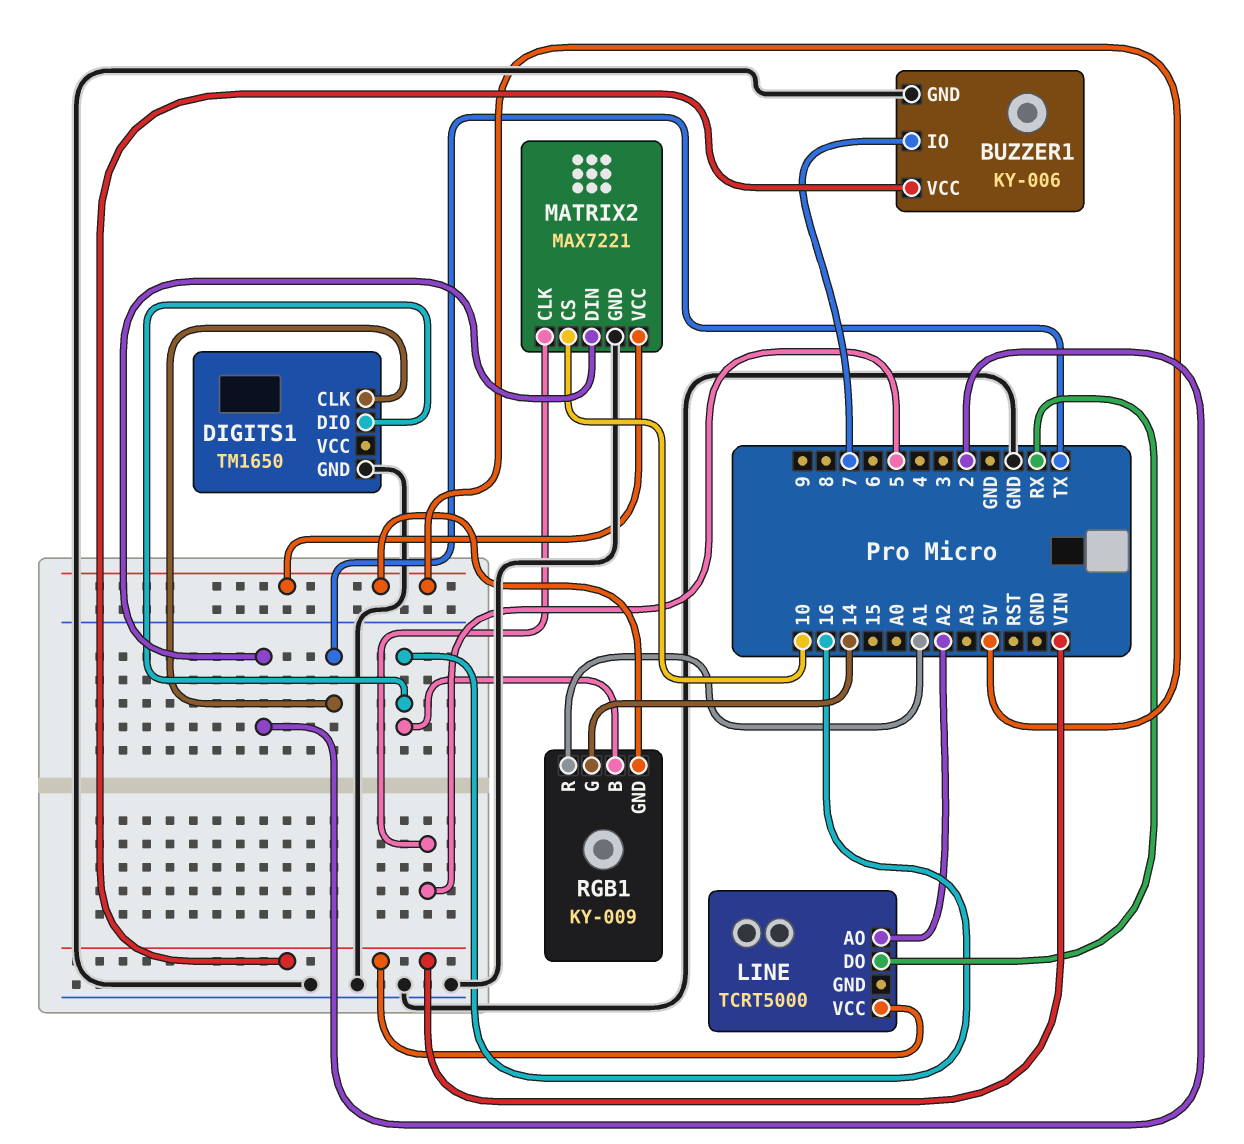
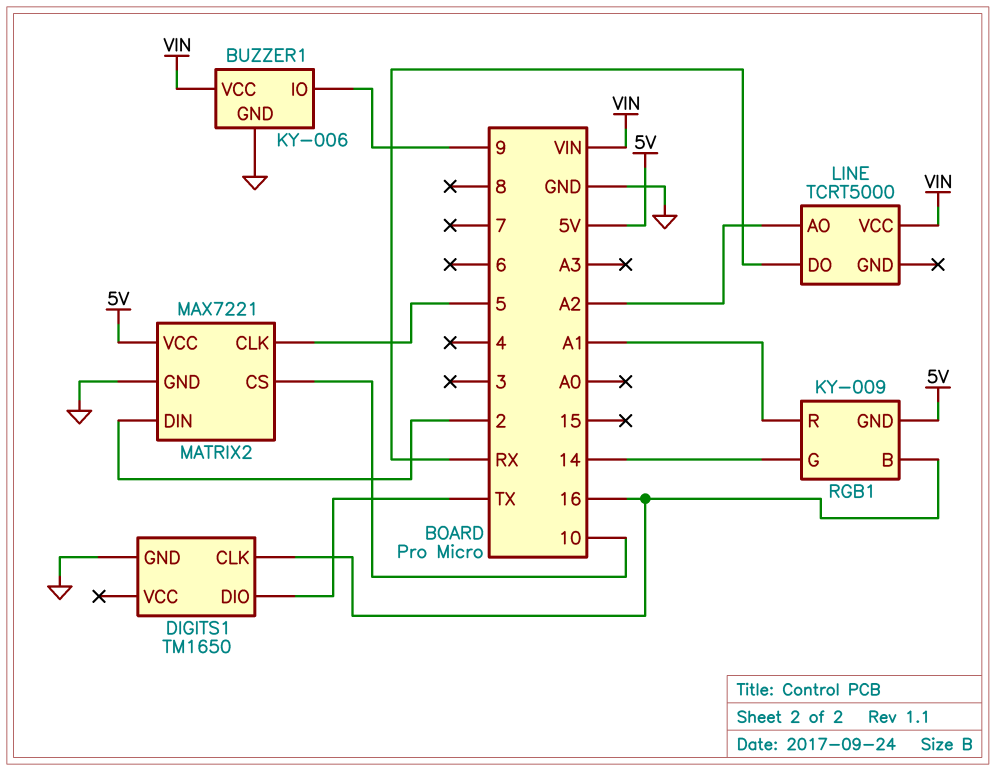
BUZZER1 pin IO: 7 -> 9
DIGITS1 pin CLK: TX -> 16
DIGITS1 pin DIO: 16 -> TX

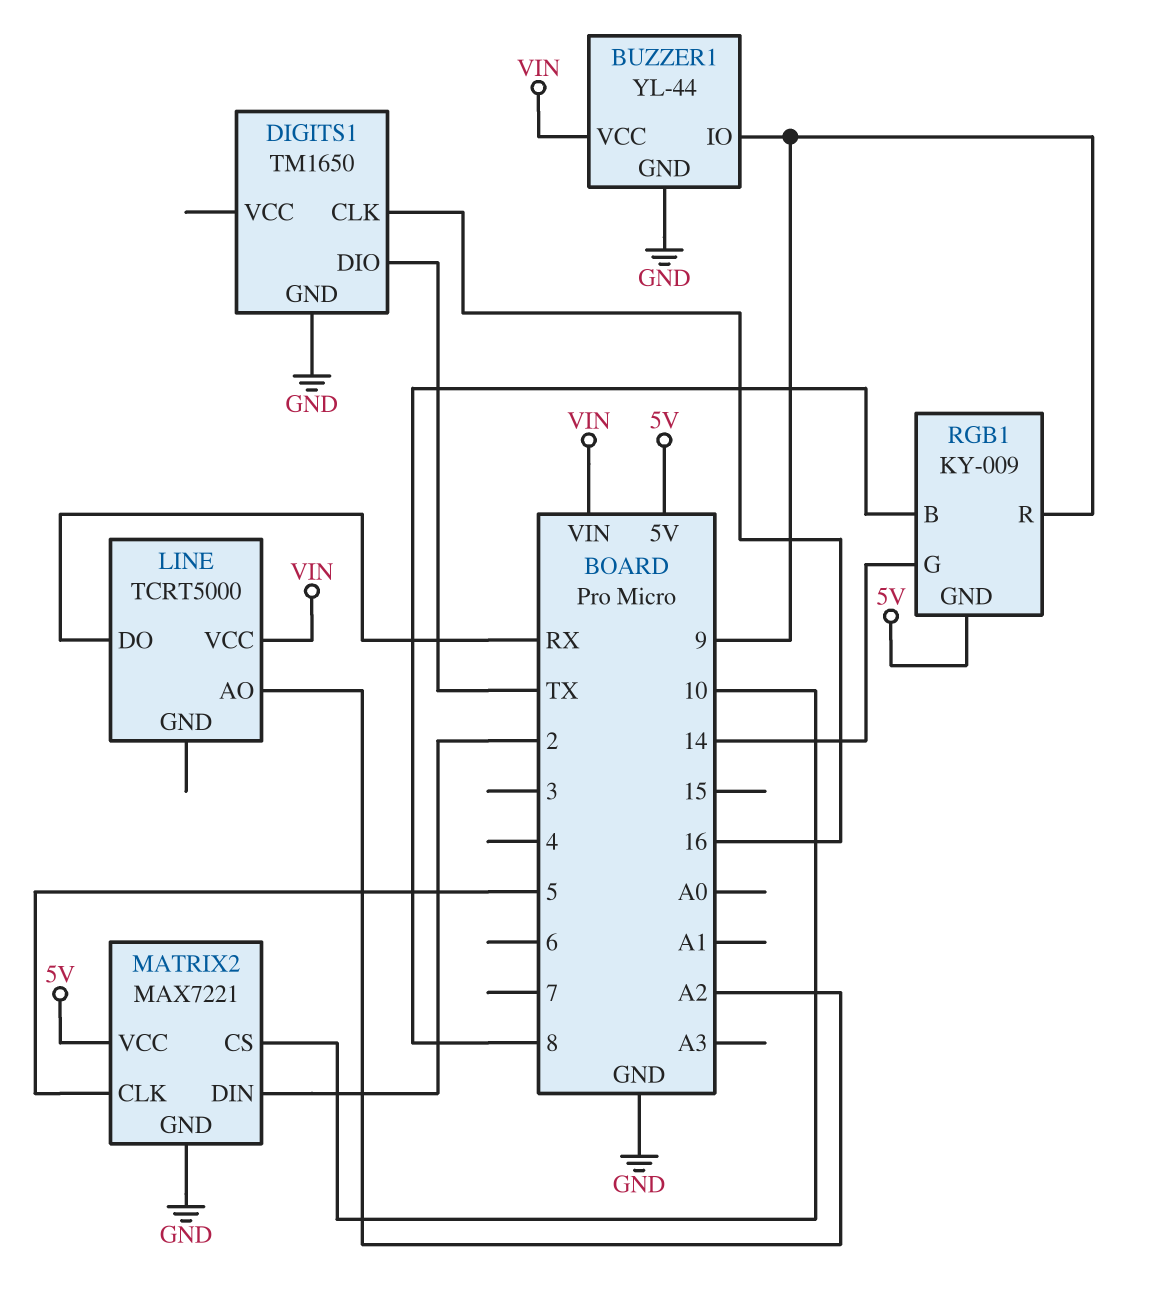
BUZZER1: KY-006 -> YL-44
RGB1 pin B: 16 -> 8
RGB1 pin R: A1 -> 9

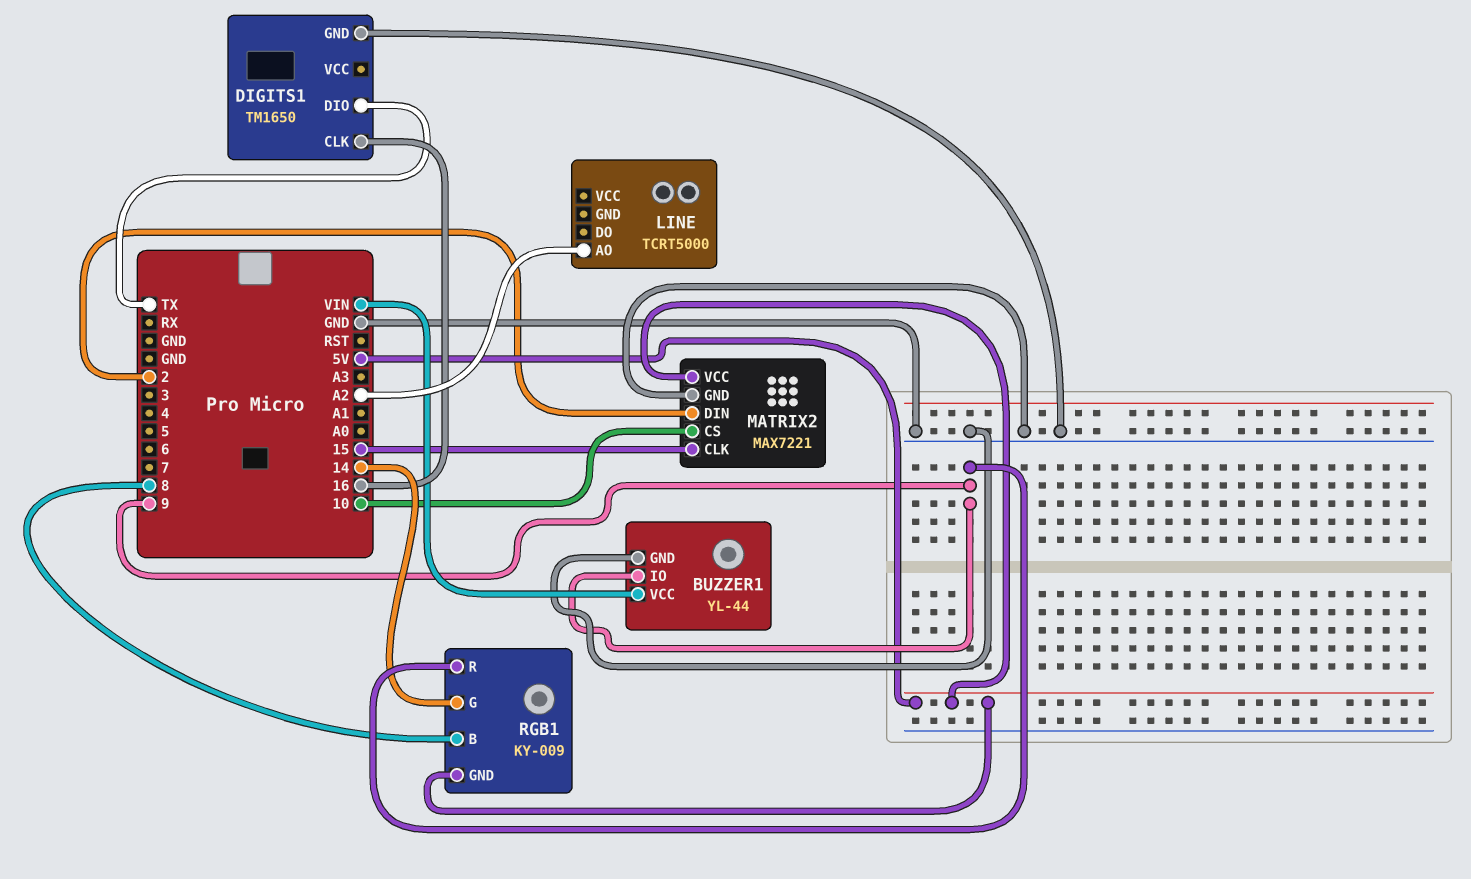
LINE pin DO: RX -> none
LINE pin VCC: VIN -> none
MATRIX2 pin CLK: 5 -> 15

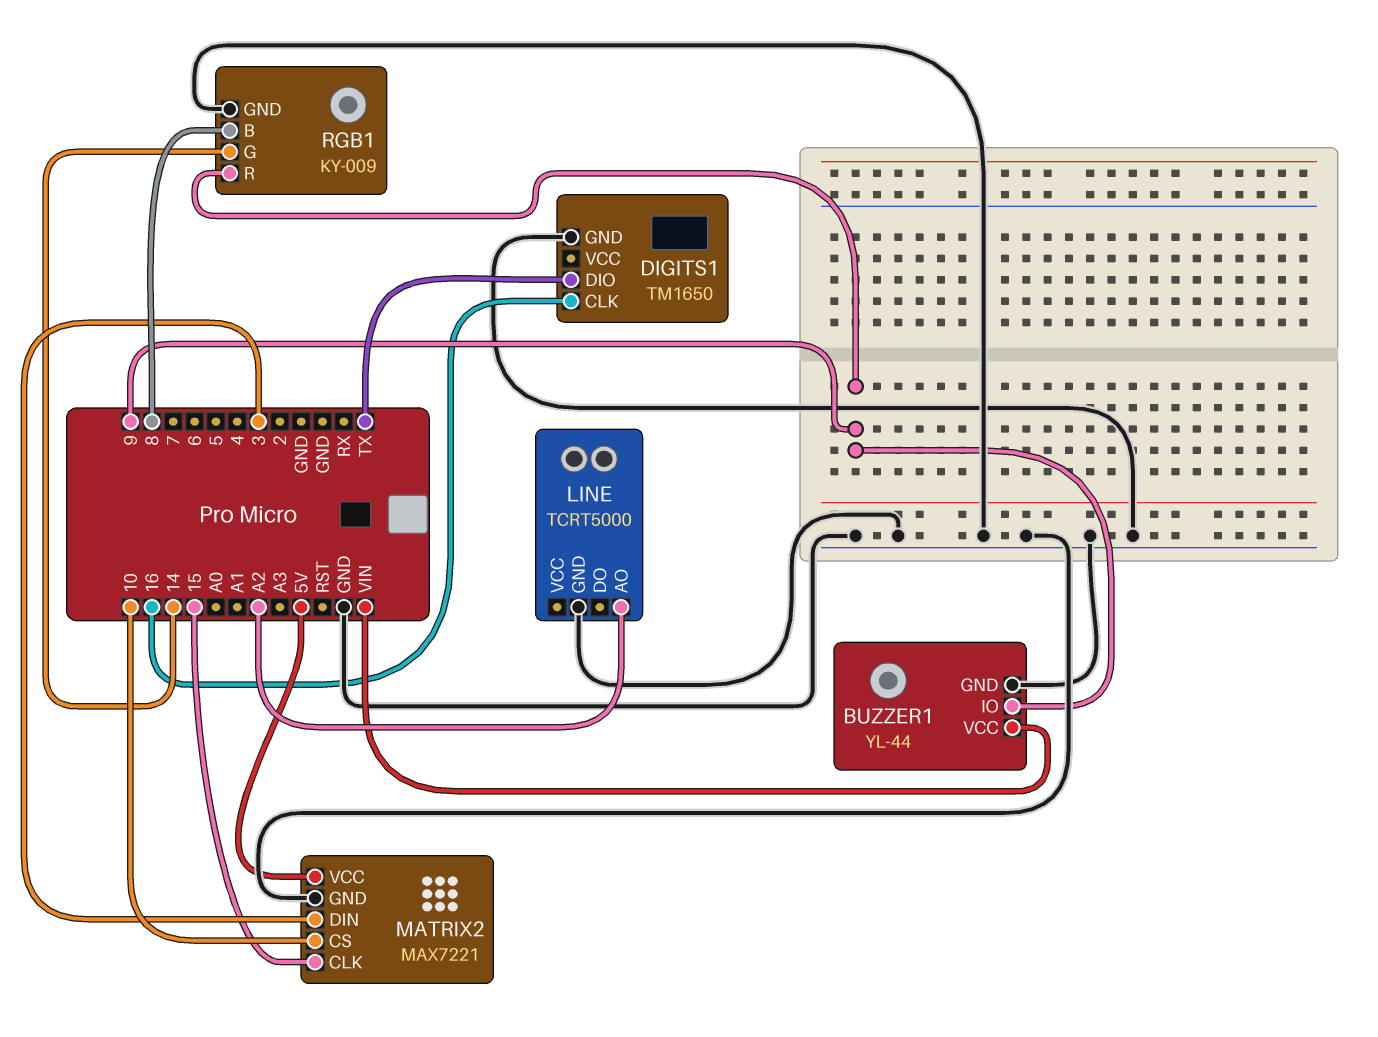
LINE pin GND: none -> GND
MATRIX2 pin DIN: 2 -> 3
RGB1 pin GND: 5V -> GND

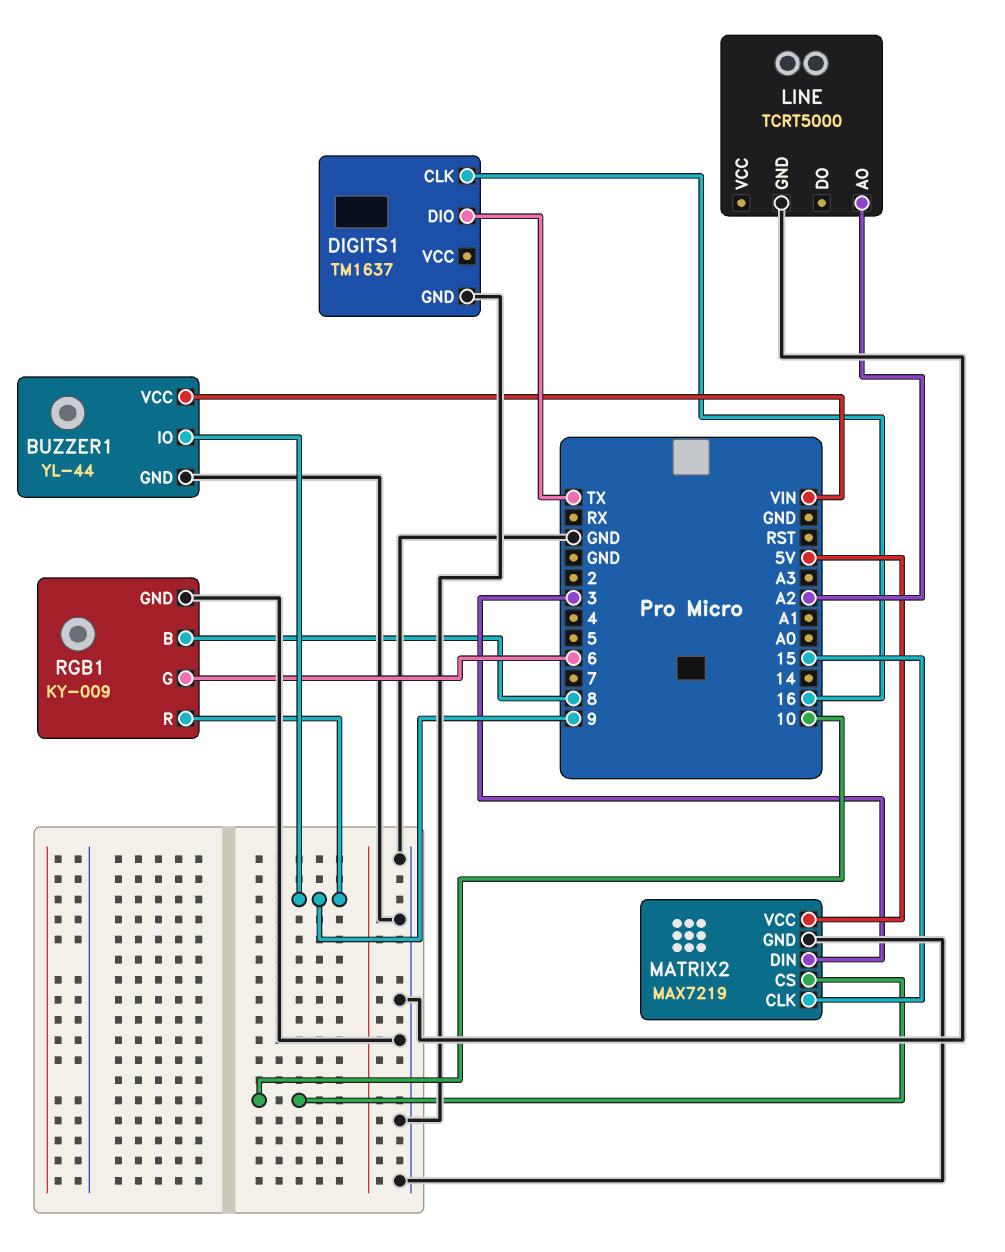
DIGITS1: TM1650 -> TM1637
MATRIX2: MAX7221 -> MAX7219
RGB1 pin G: 14 -> 6

